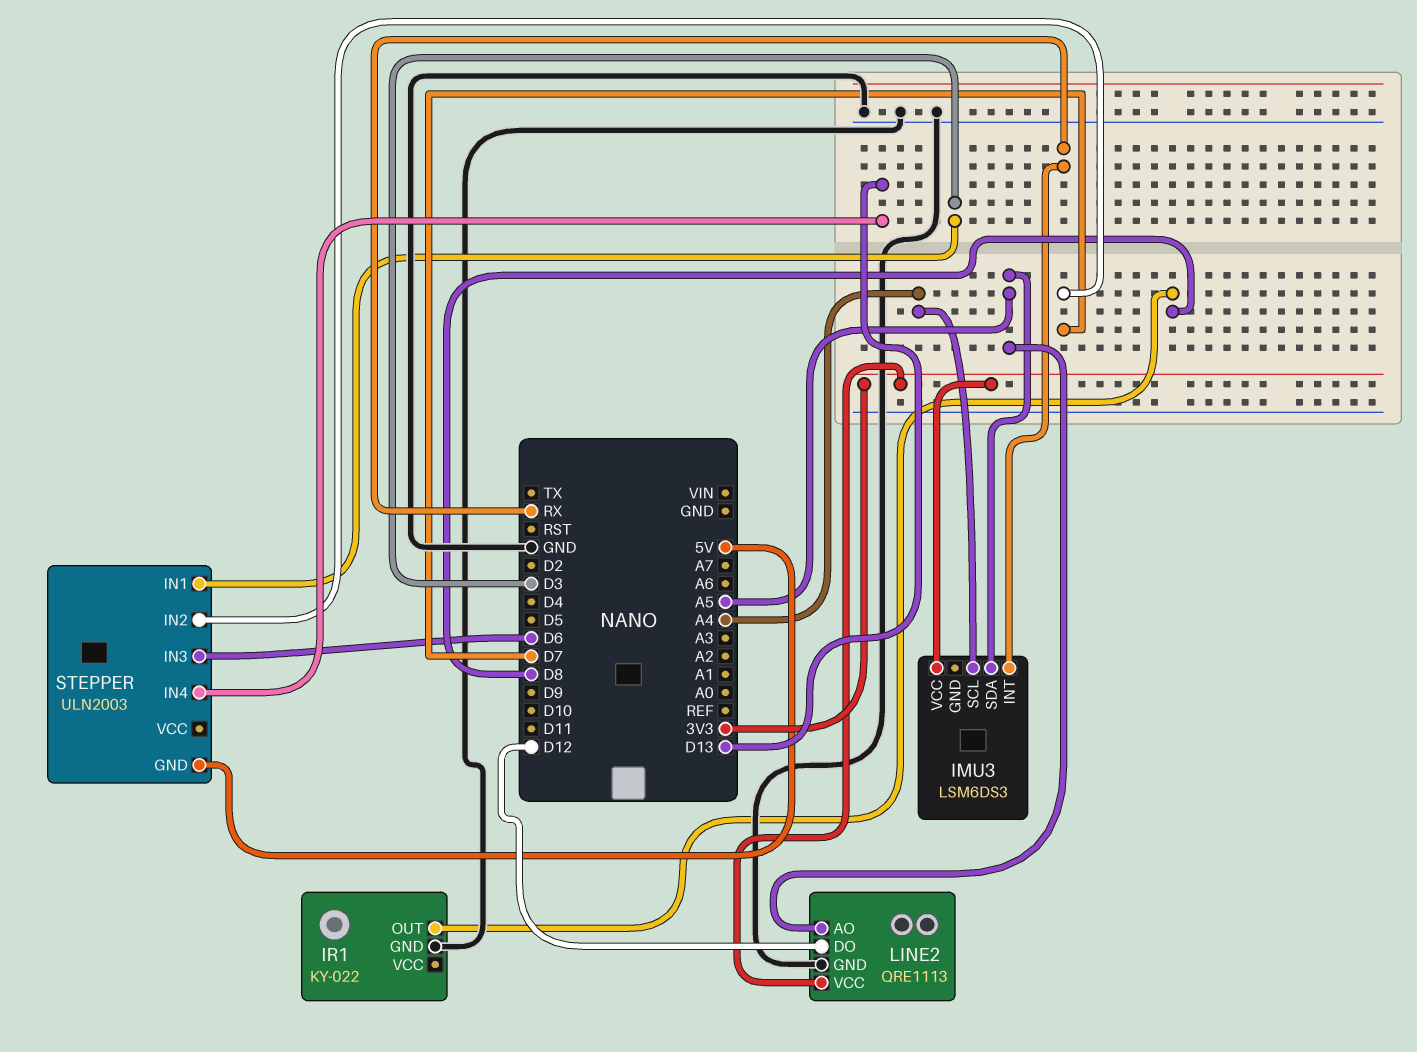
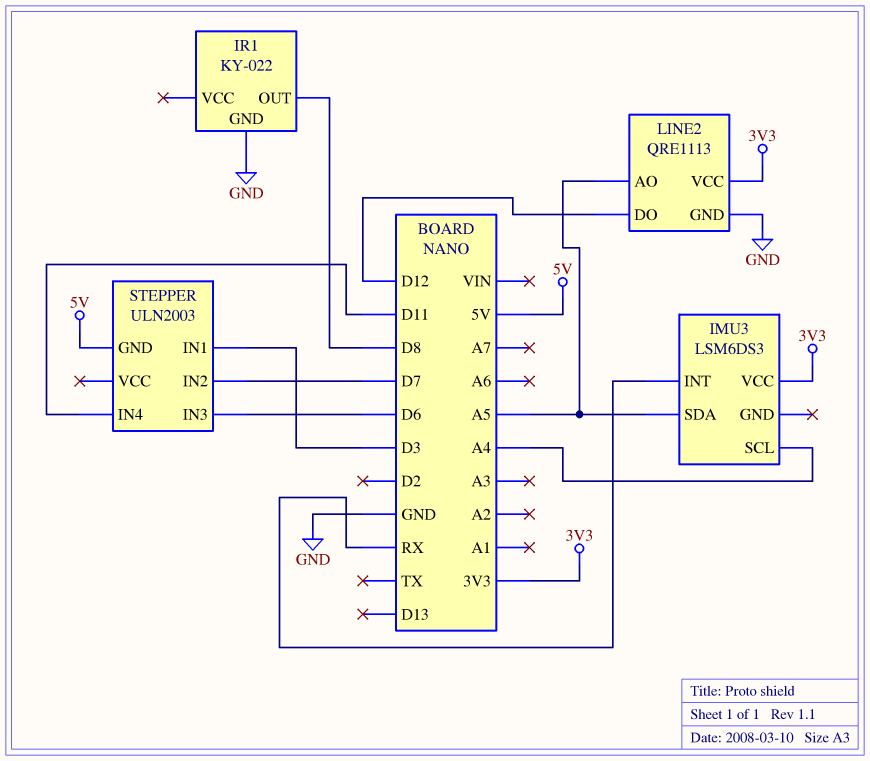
STEPPER pin IN4: D13 -> D11

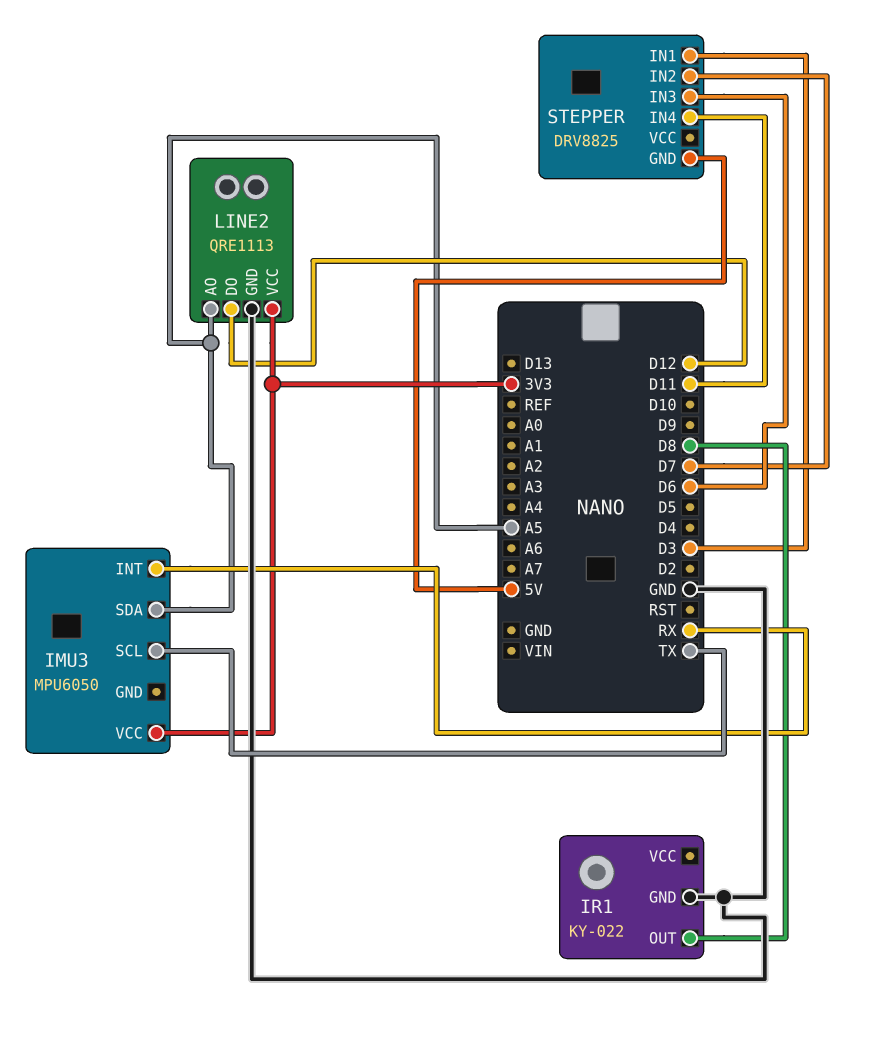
IMU3: LSM6DS3 -> MPU6050
IMU3 pin SCL: A4 -> TX
STEPPER: ULN2003 -> DRV8825

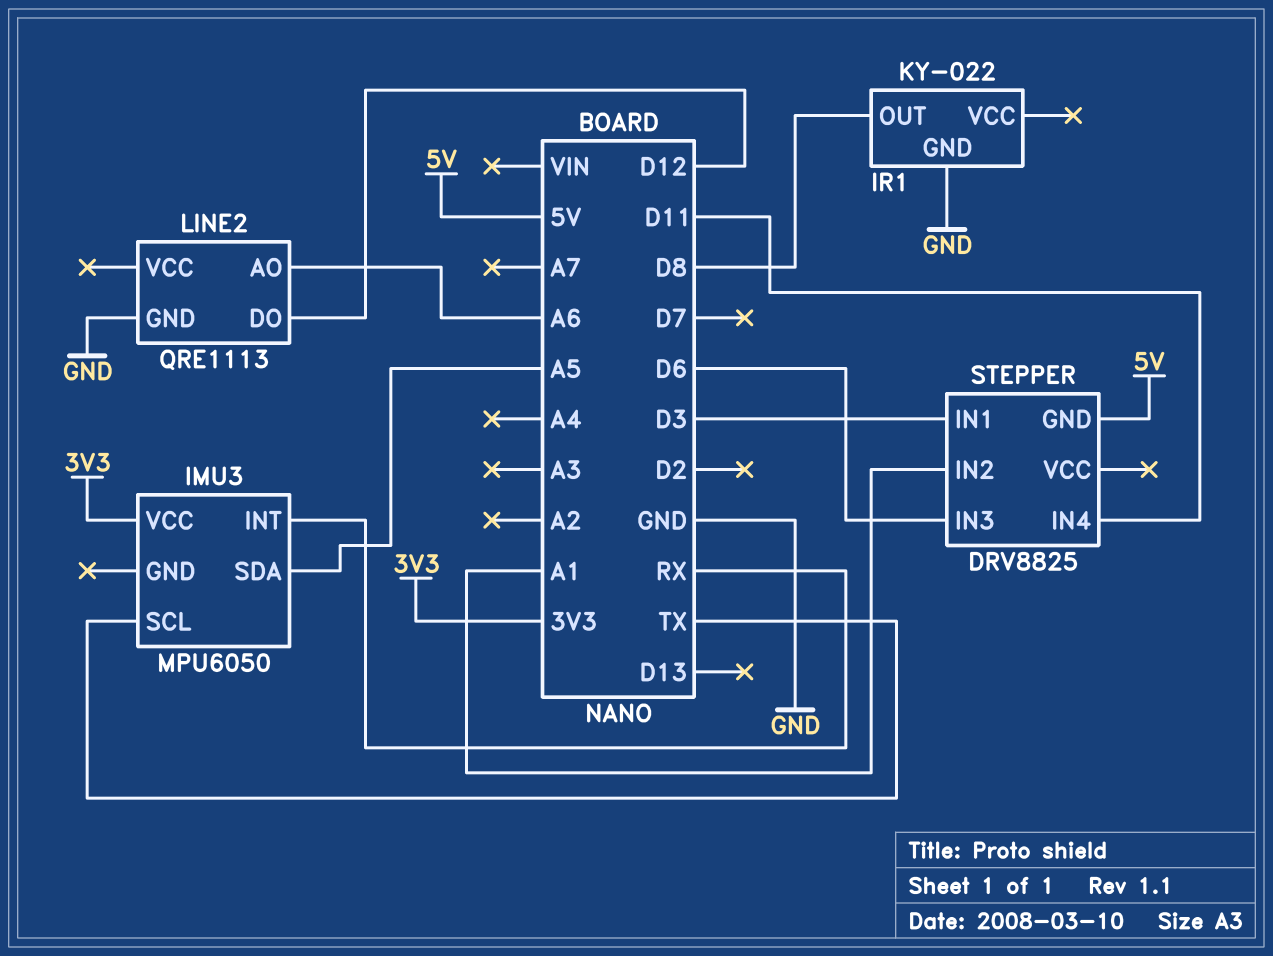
LINE2 pin AO: A5 -> A6
LINE2 pin VCC: 3V3 -> none
STEPPER pin IN2: D7 -> A1

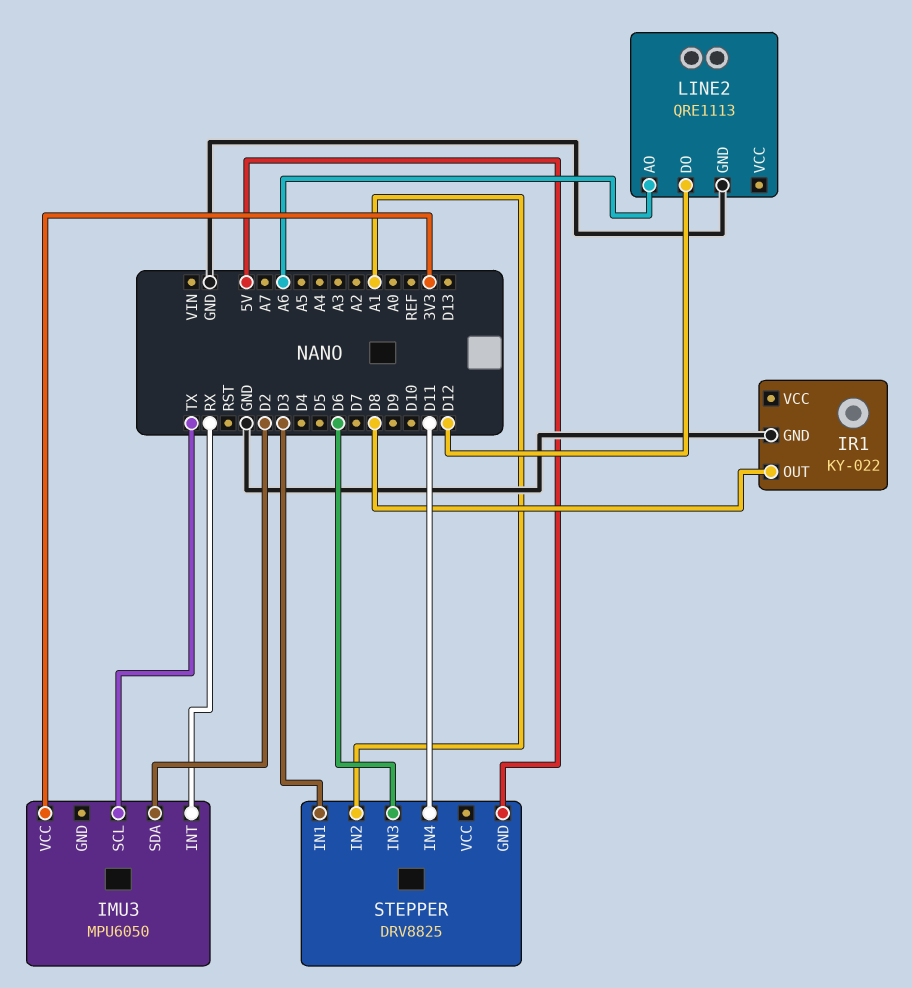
IMU3 pin SDA: A5 -> D2

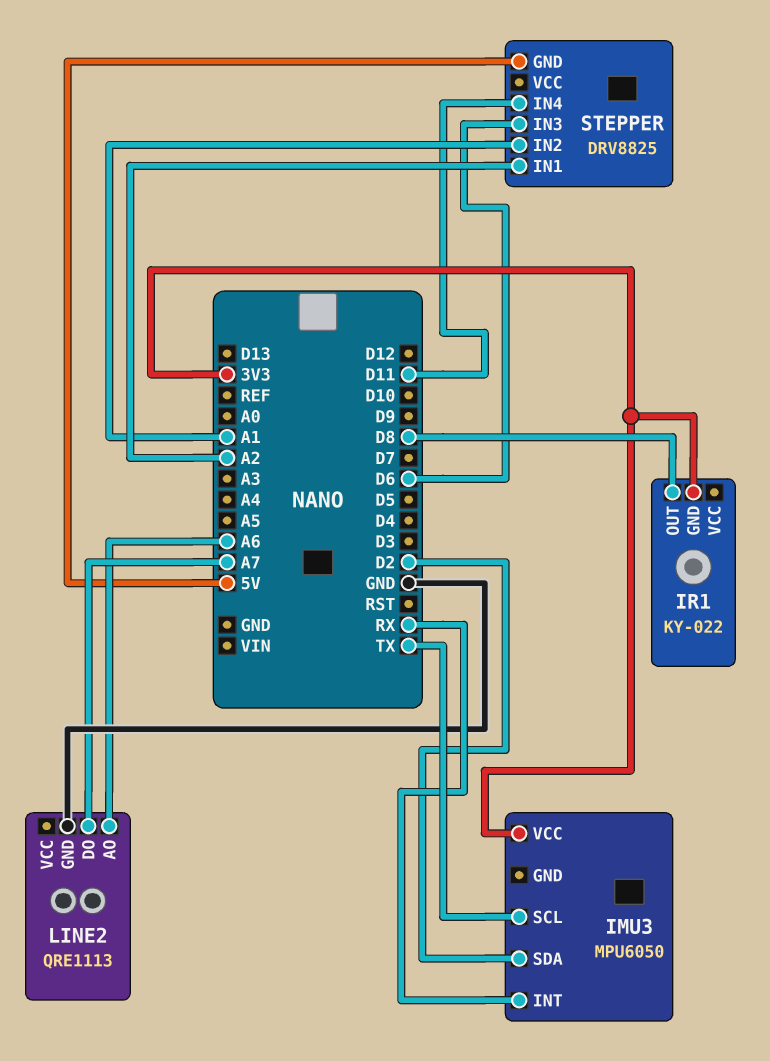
IR1 pin GND: GND -> 3V3
LINE2 pin DO: D12 -> A7
STEPPER pin IN1: D3 -> A2

